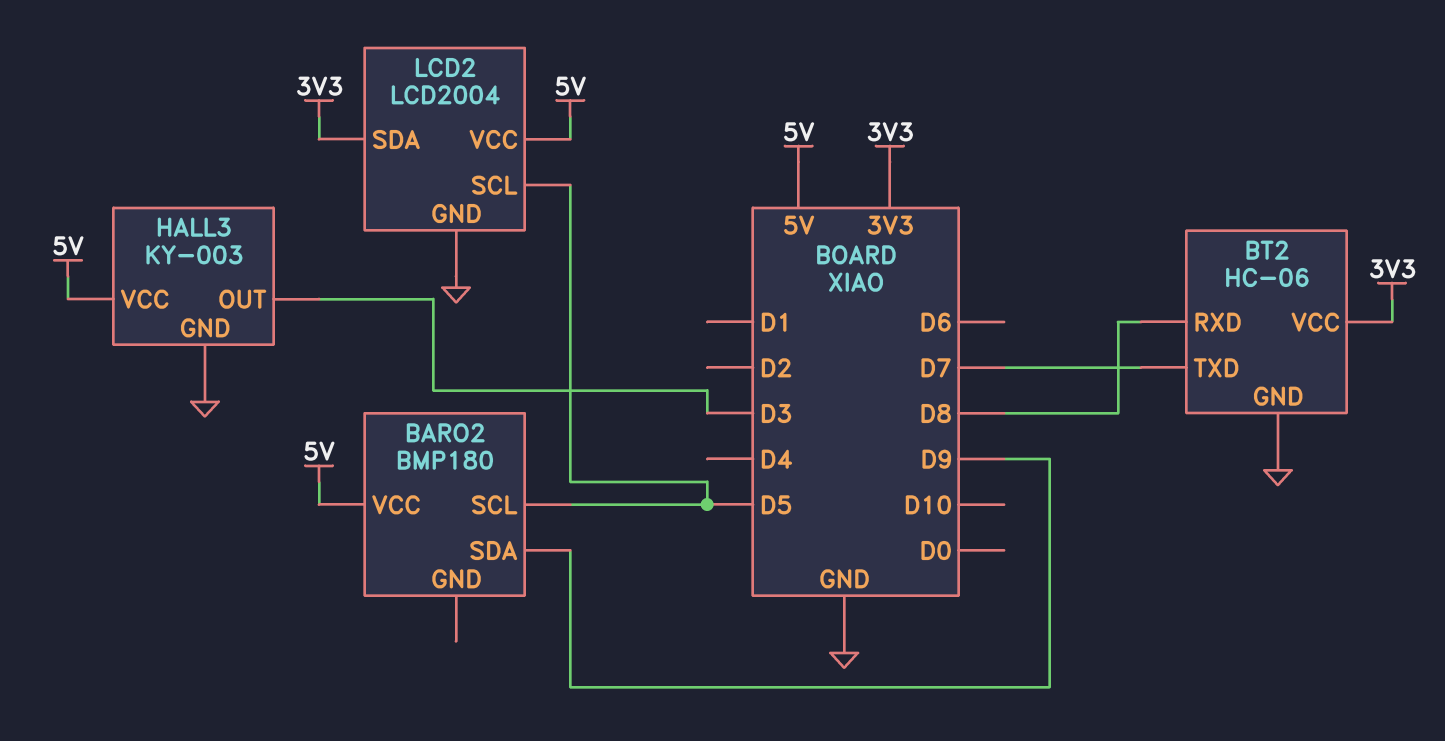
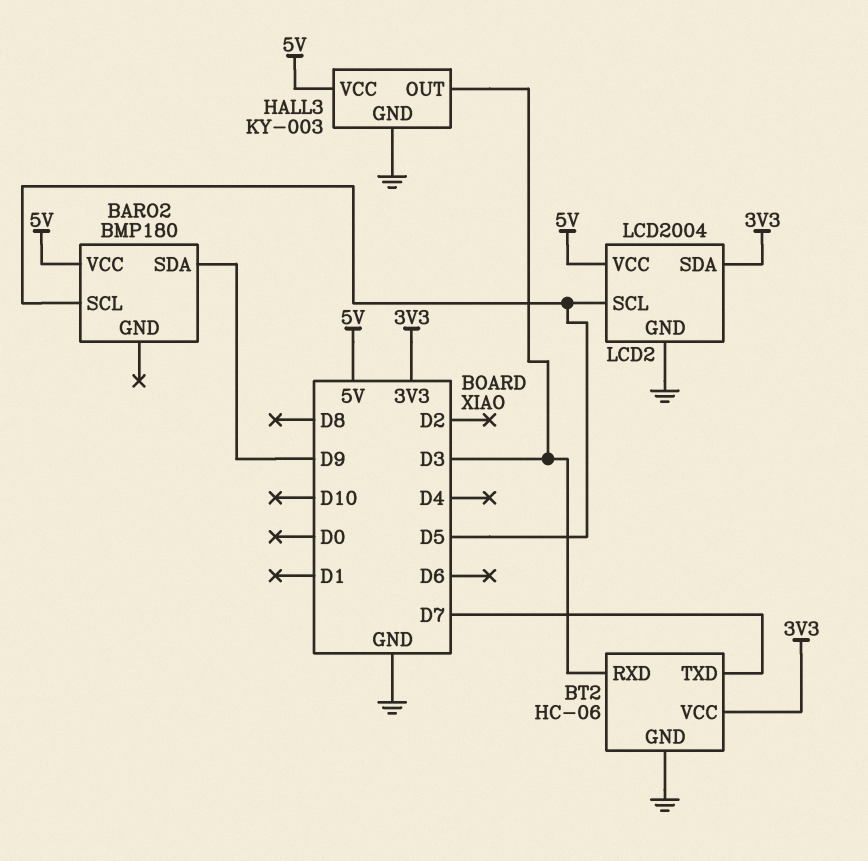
BT2 pin RXD: D8 -> D3

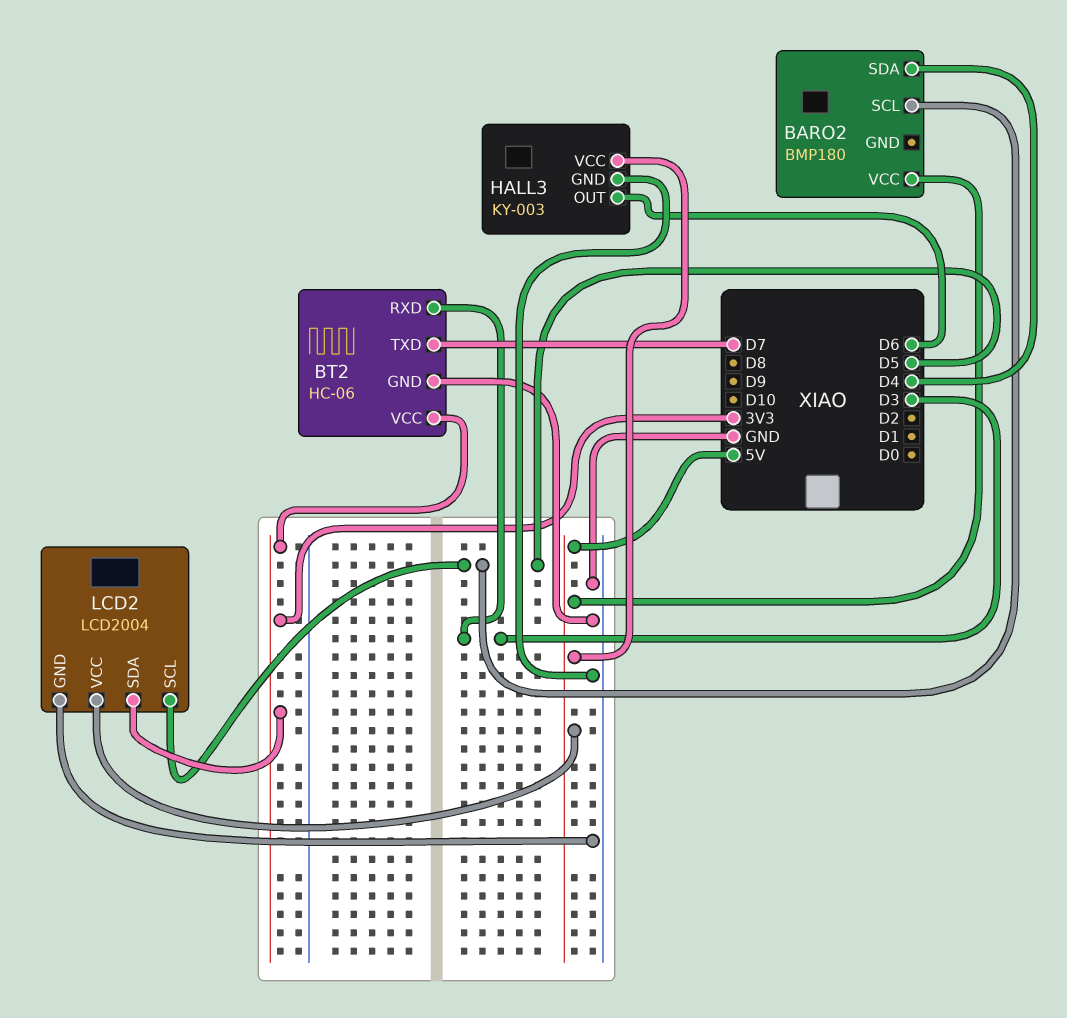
BARO2 pin SDA: D9 -> D4
HALL3 pin OUT: D3 -> D6

